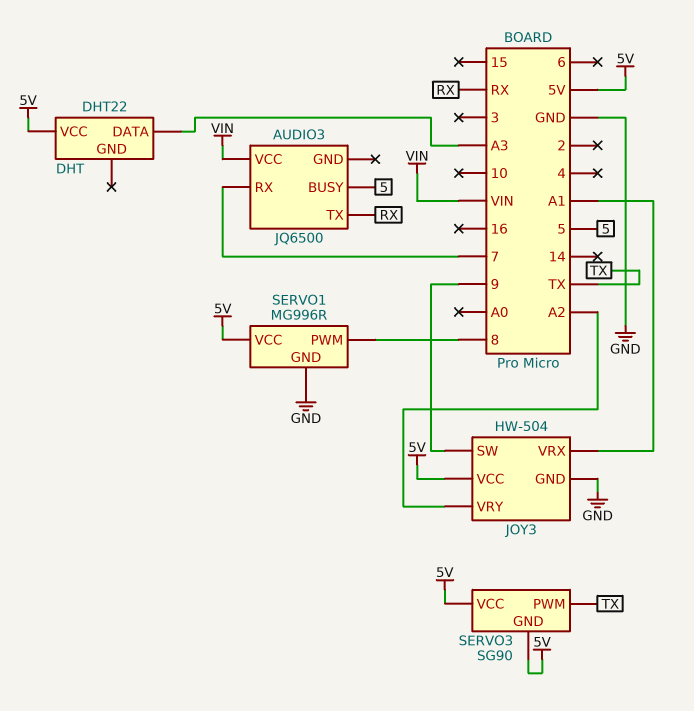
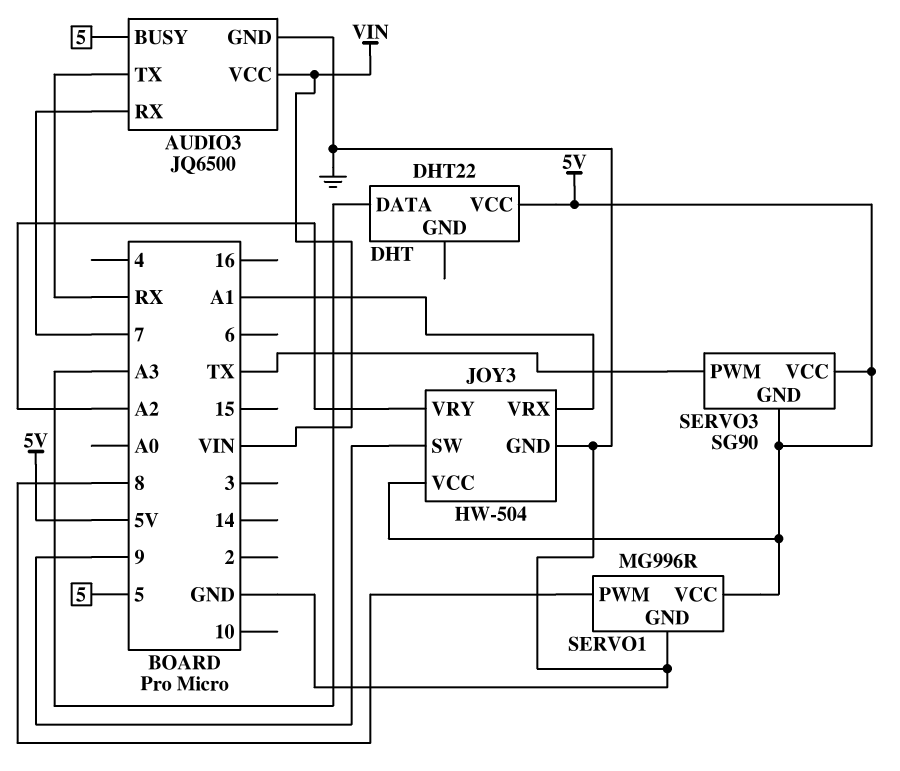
AUDIO3 pin GND: none -> GND

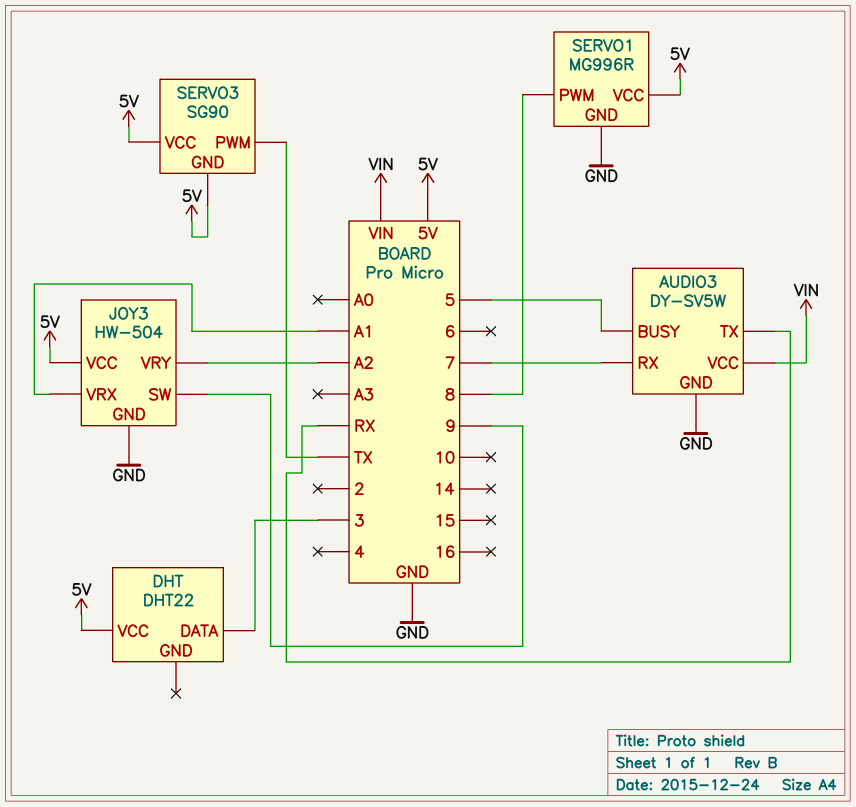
AUDIO3: JQ6500 -> DY-SV5W
DHT pin DATA: A3 -> 3

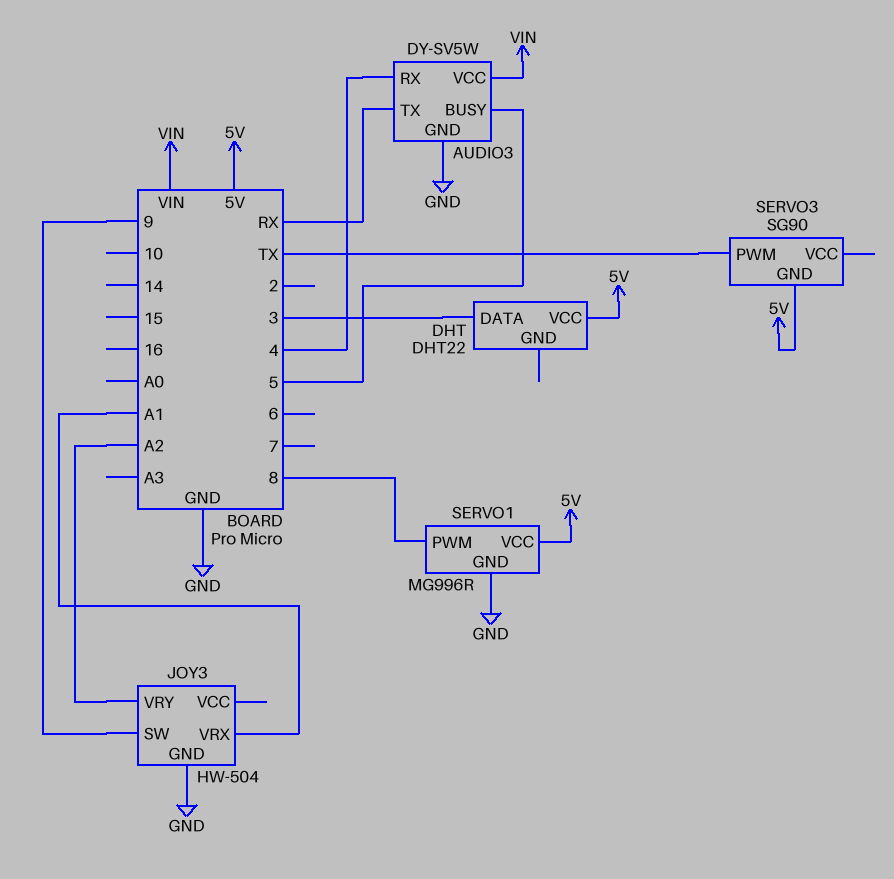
AUDIO3 pin RX: 7 -> 4
JOY3 pin VCC: 5V -> none
SERVO3 pin VCC: 5V -> none

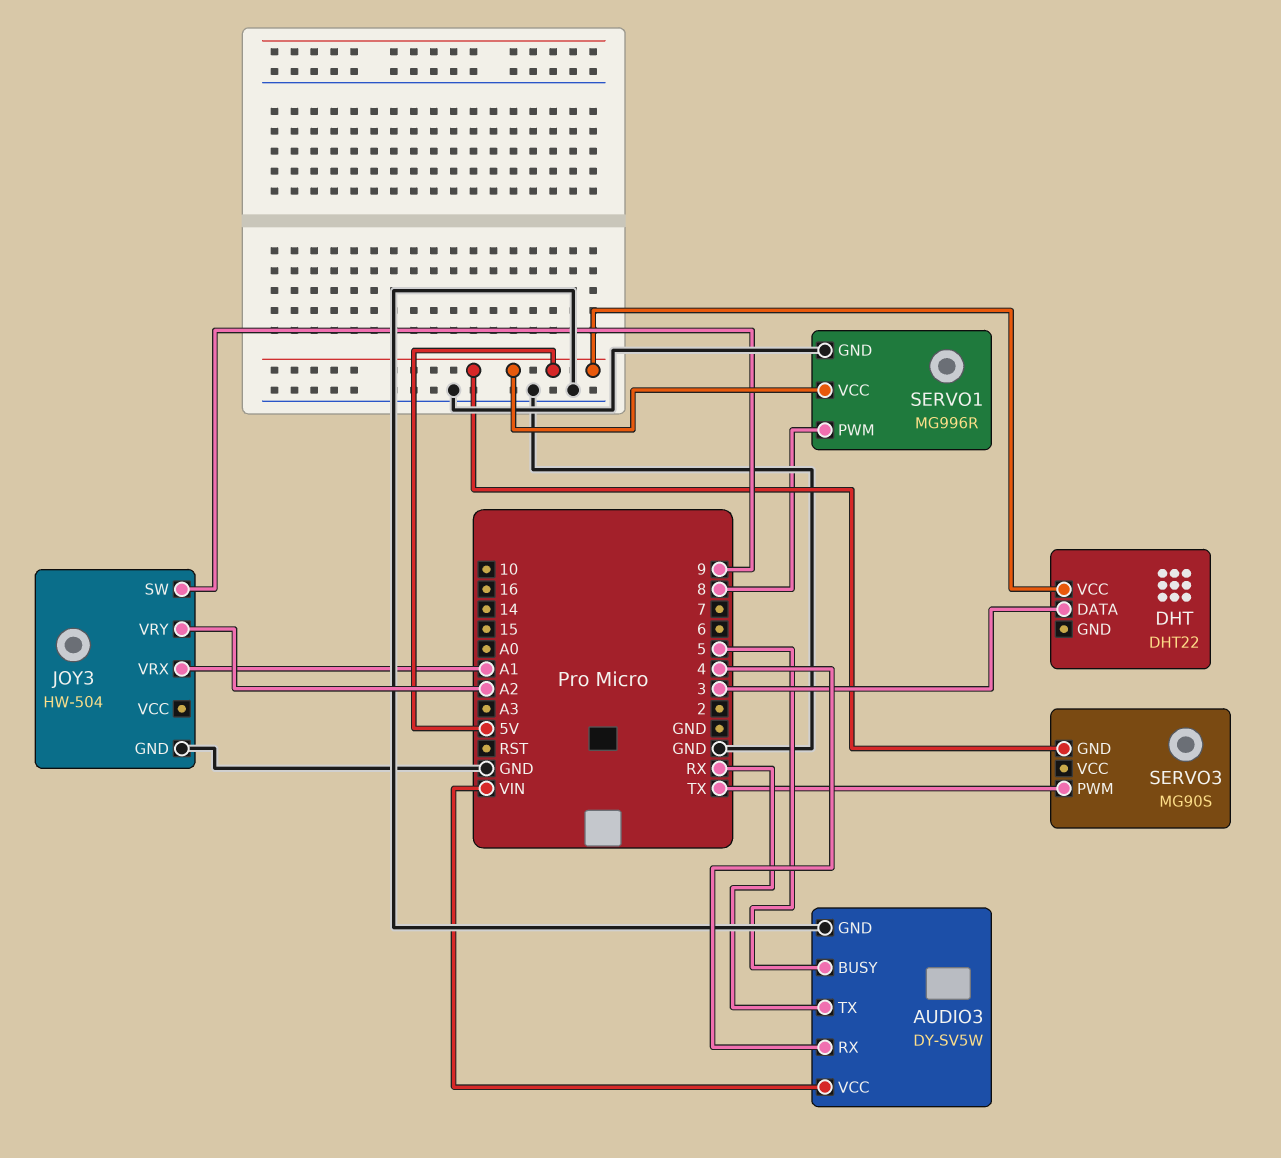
SERVO3: SG90 -> MG90S

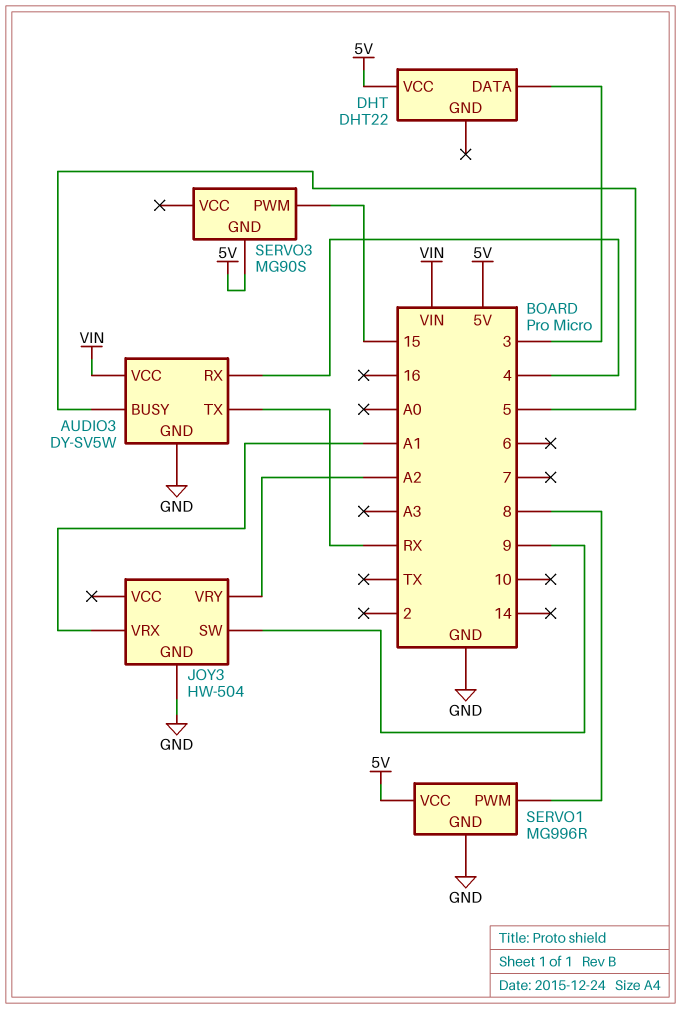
SERVO3 pin PWM: TX -> 15

